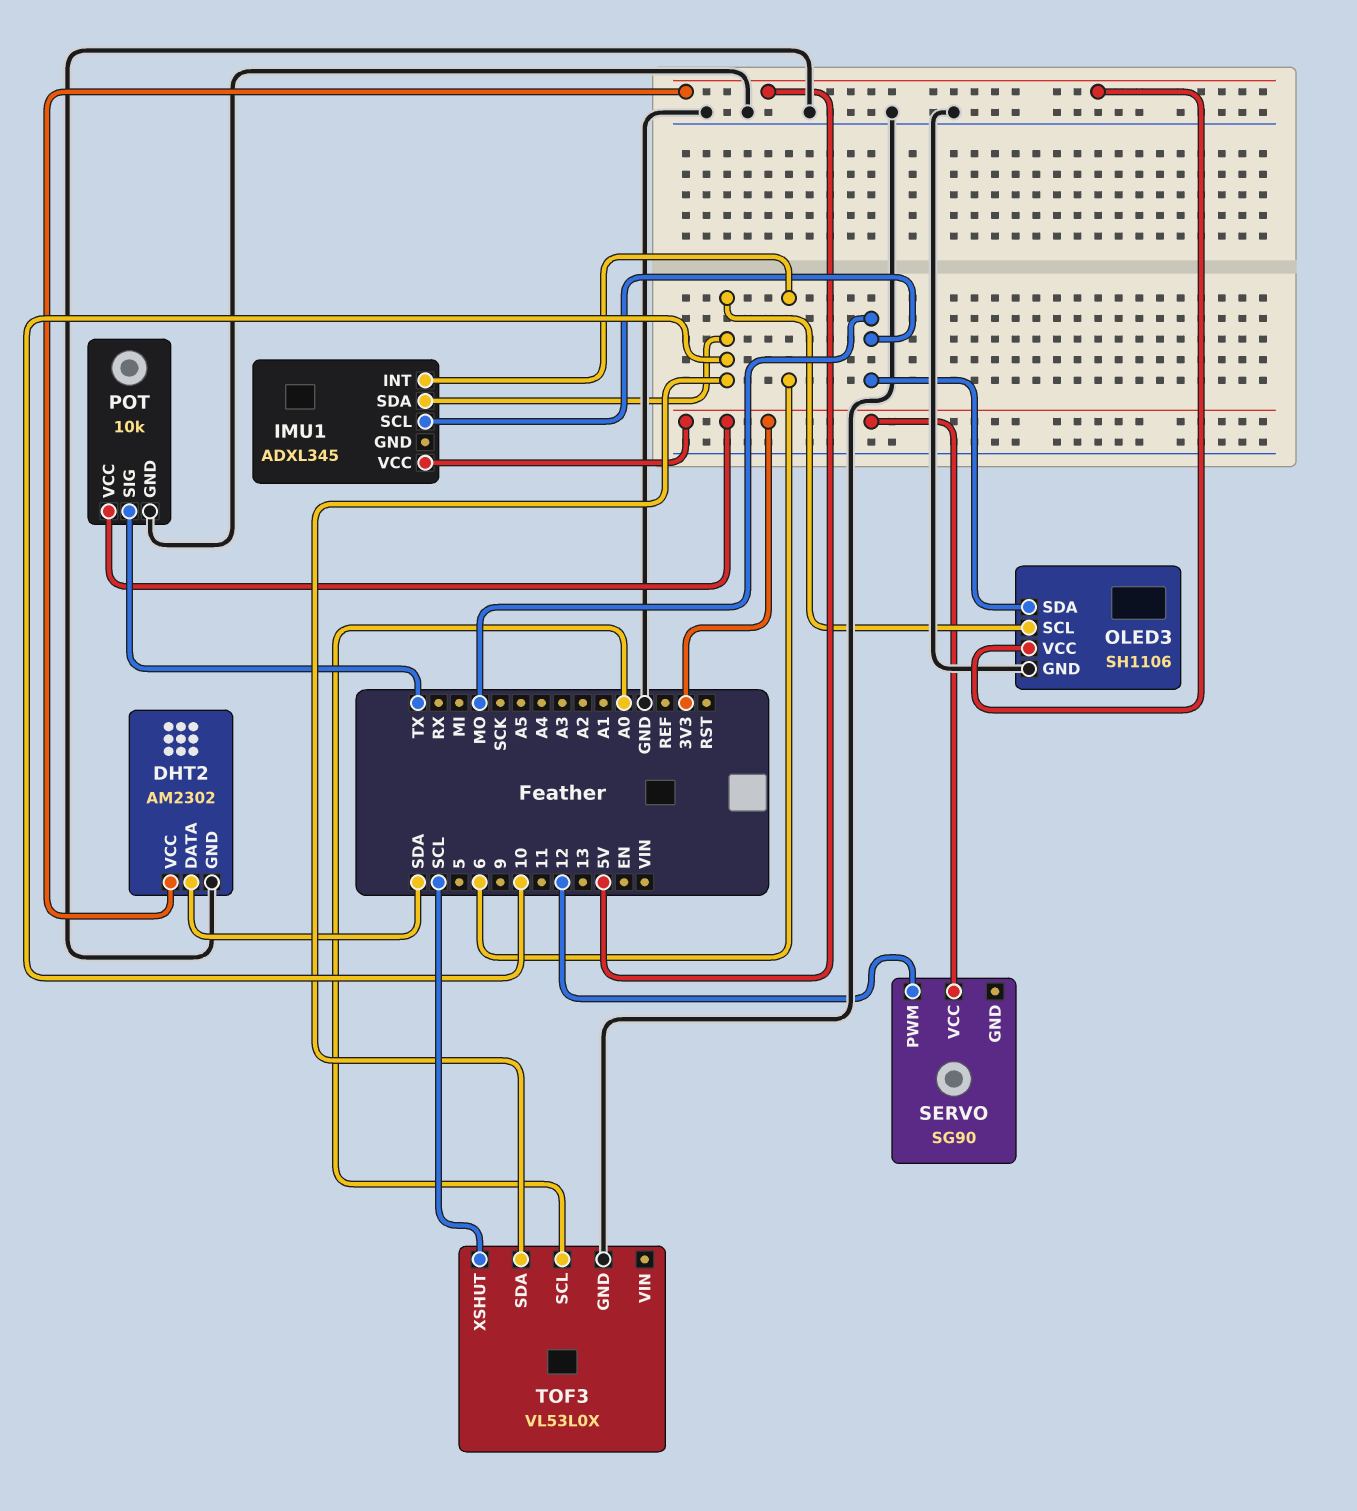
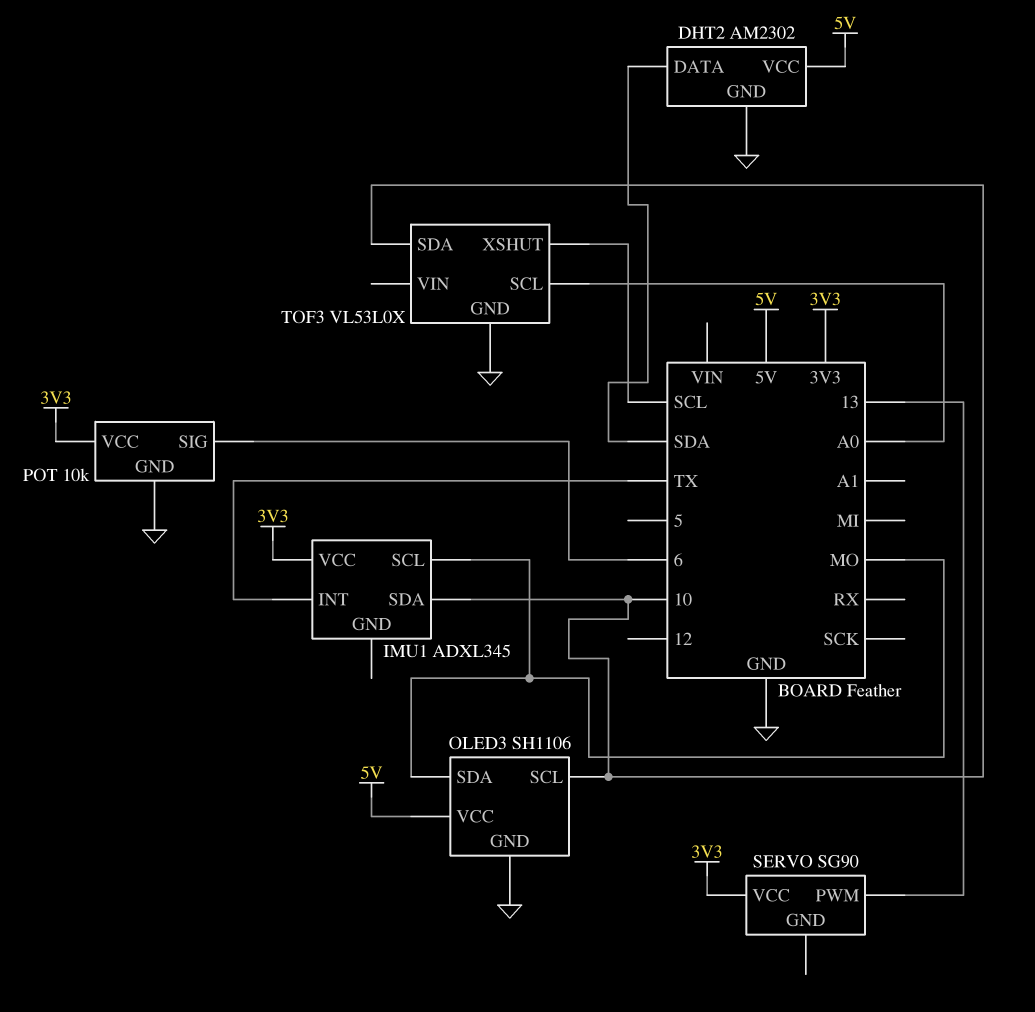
IMU1 pin INT: 6 -> TX
POT pin SIG: TX -> 6
SERVO pin PWM: 12 -> 13

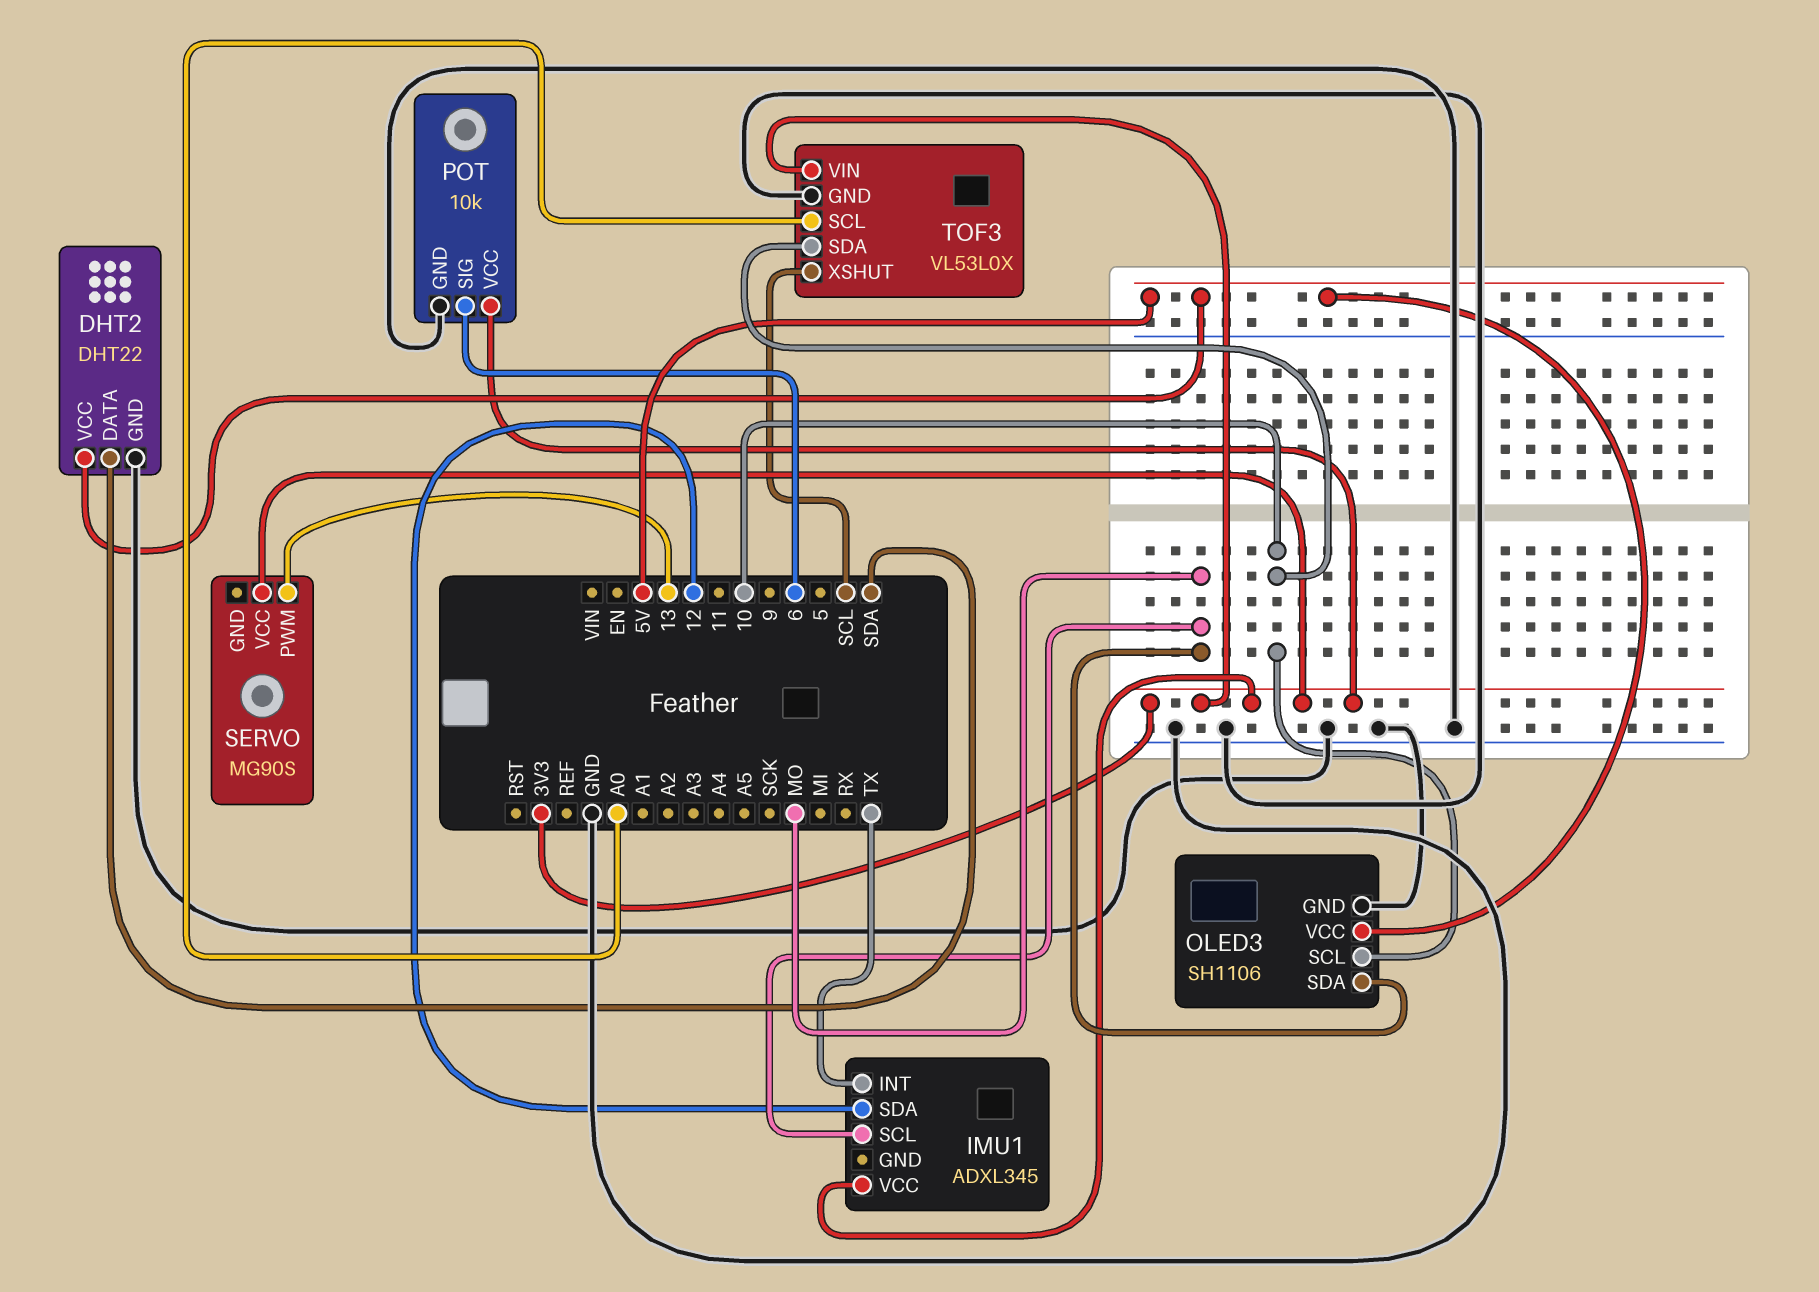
DHT2: AM2302 -> DHT22
IMU1 pin SDA: 10 -> 12
SERVO: SG90 -> MG90S
TOF3 pin VIN: none -> 3V3

